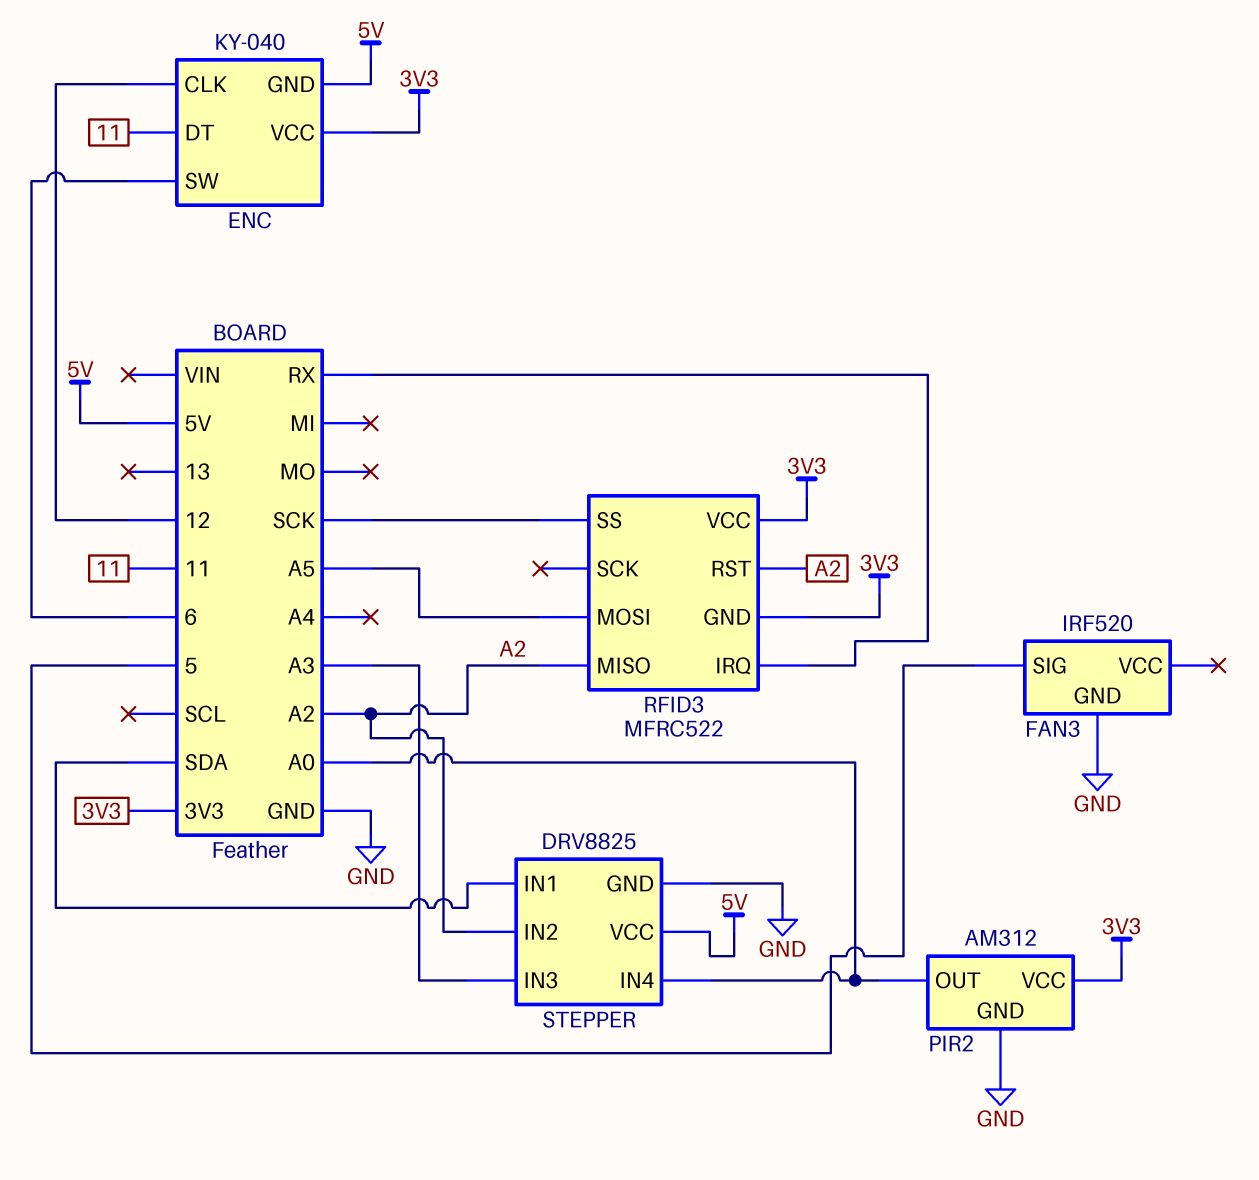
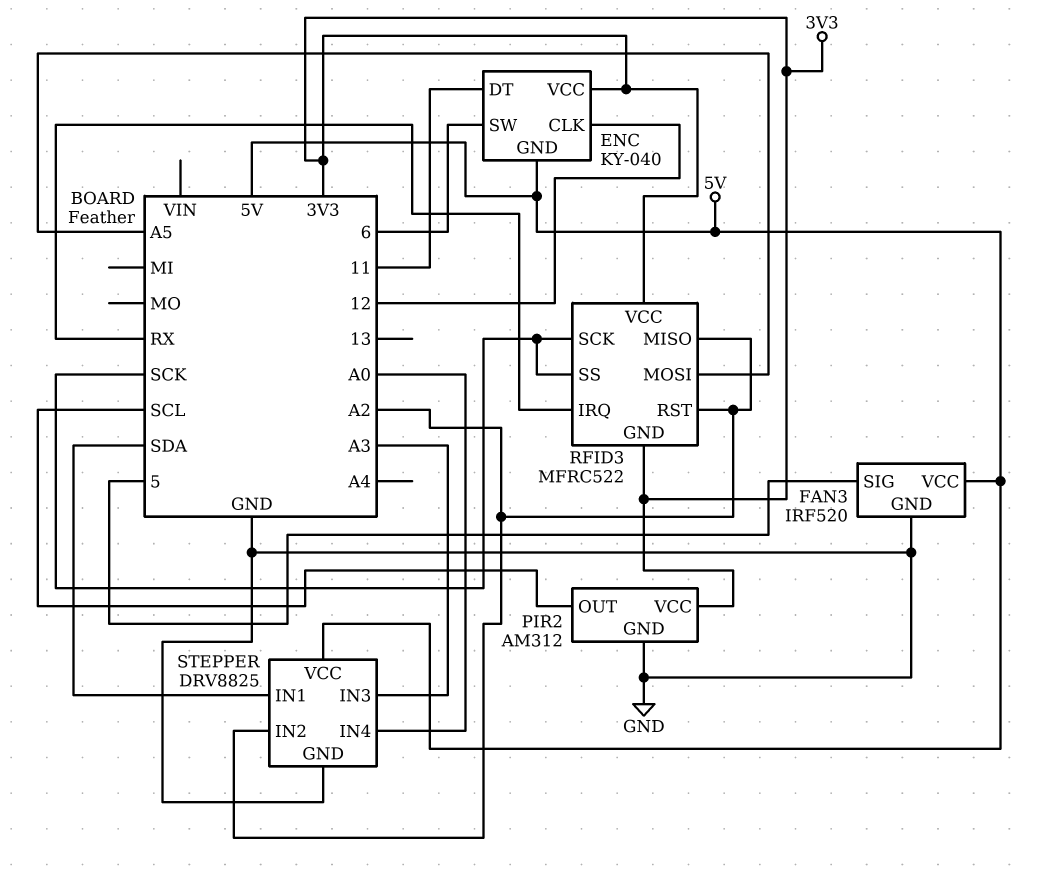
FAN3 pin VCC: none -> 5V
PIR2 pin OUT: A0 -> SCL
RFID3 pin SCK: none -> SCK

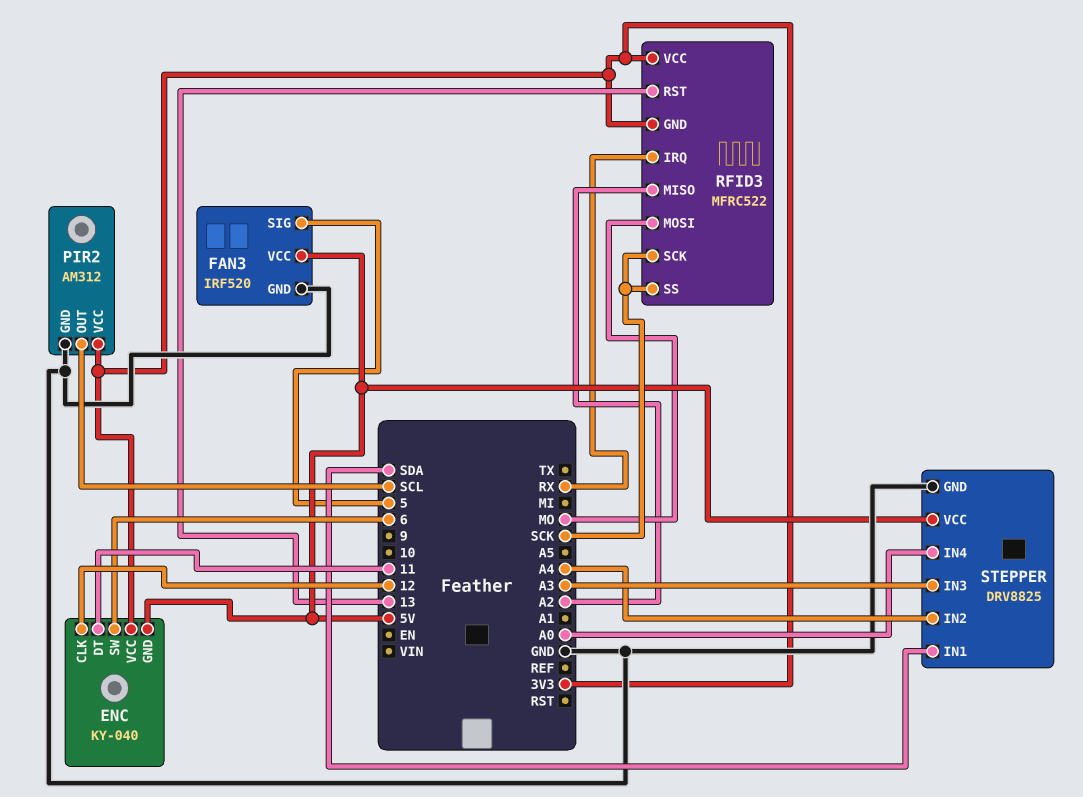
RFID3 pin MOSI: A5 -> MO
RFID3 pin RST: A2 -> 13
STEPPER pin IN2: A2 -> A4

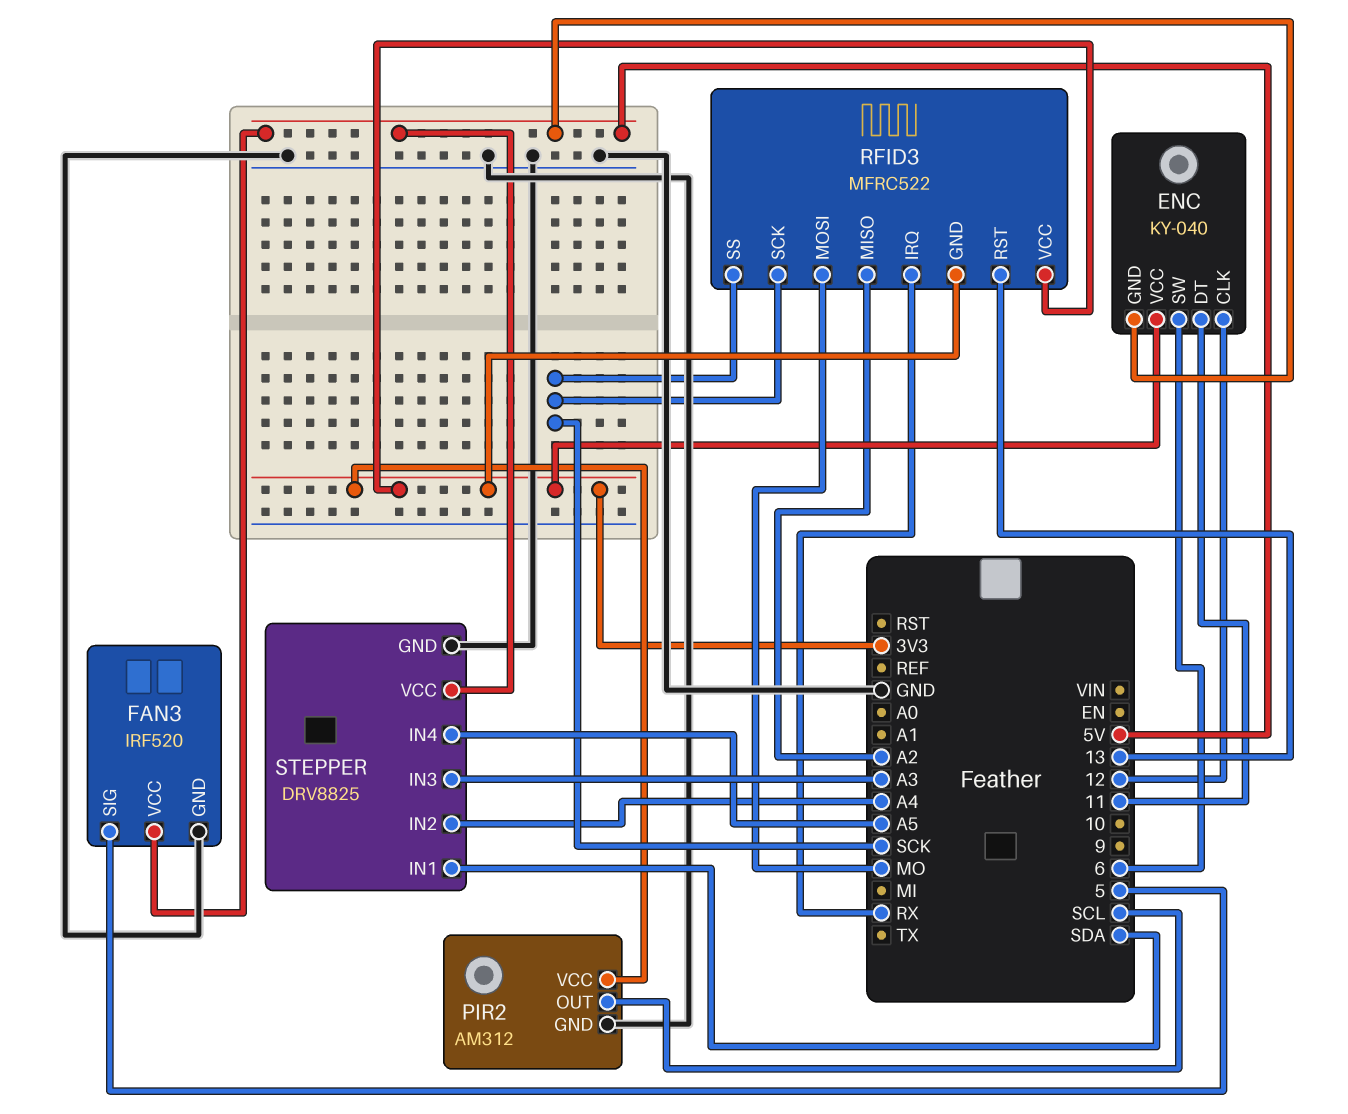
STEPPER pin IN4: A0 -> A5

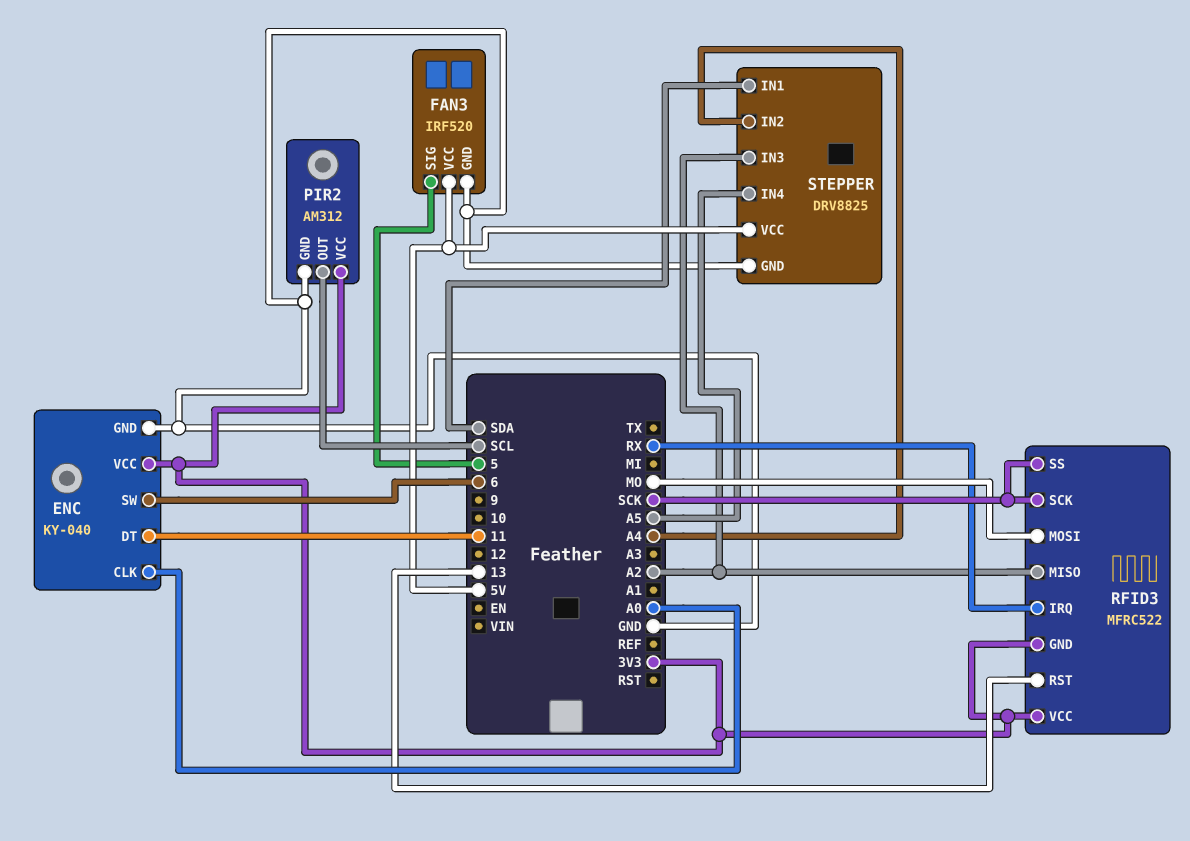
ENC pin CLK: 12 -> A0
ENC pin GND: 5V -> GND
STEPPER pin IN3: A3 -> A2

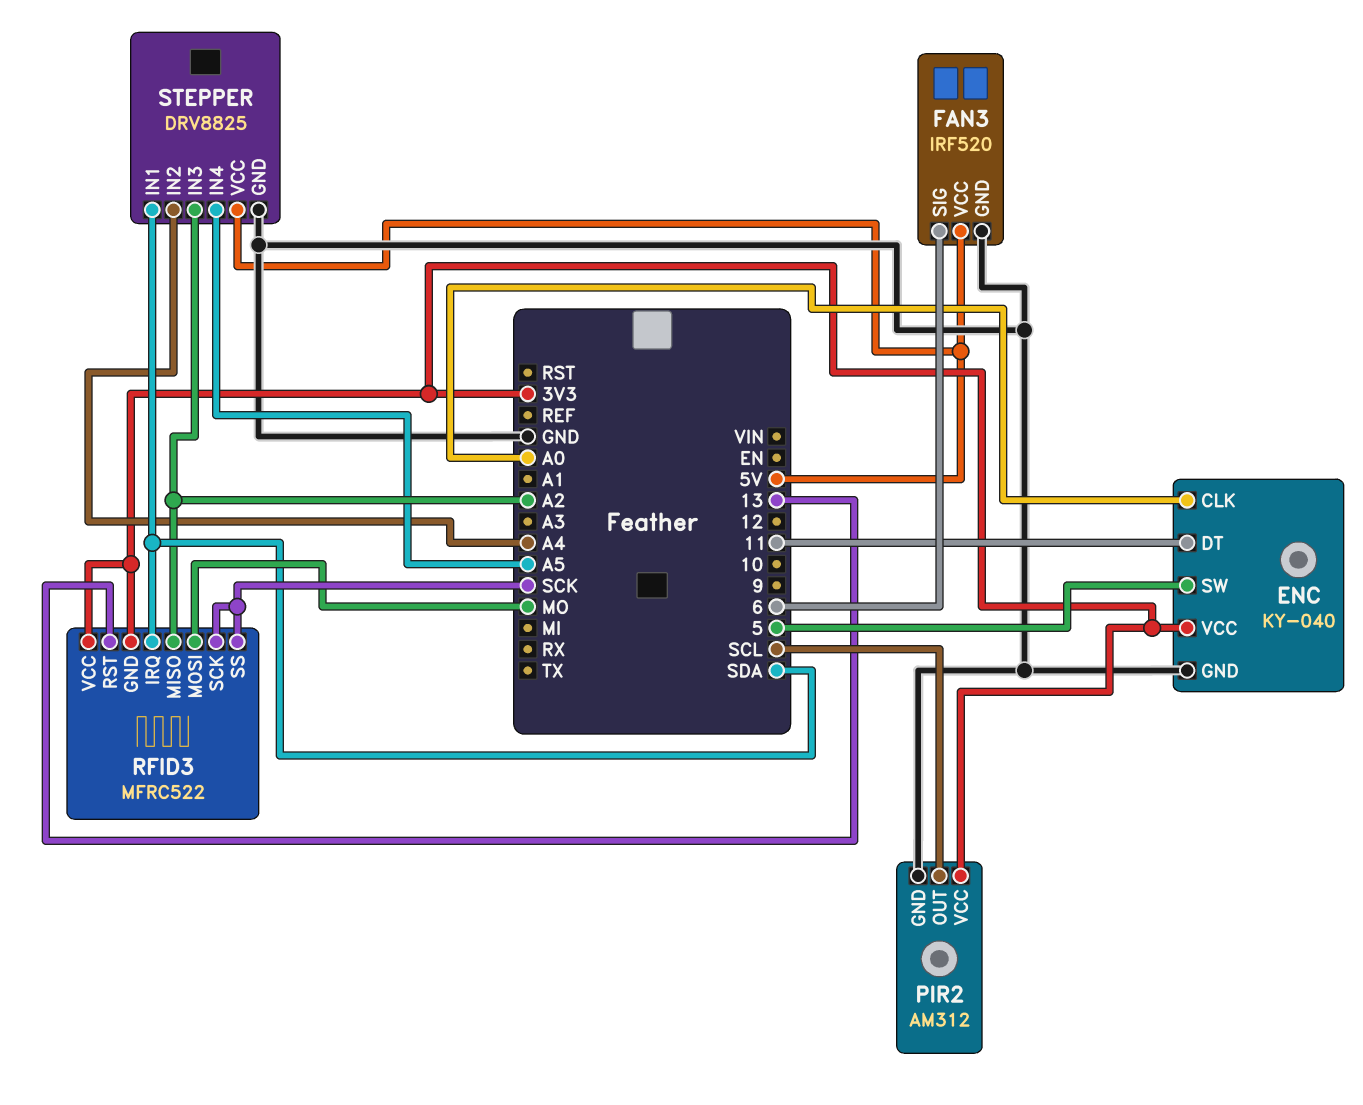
ENC pin SW: 6 -> 5
FAN3 pin SIG: 5 -> 6
RFID3 pin IRQ: RX -> SDA

